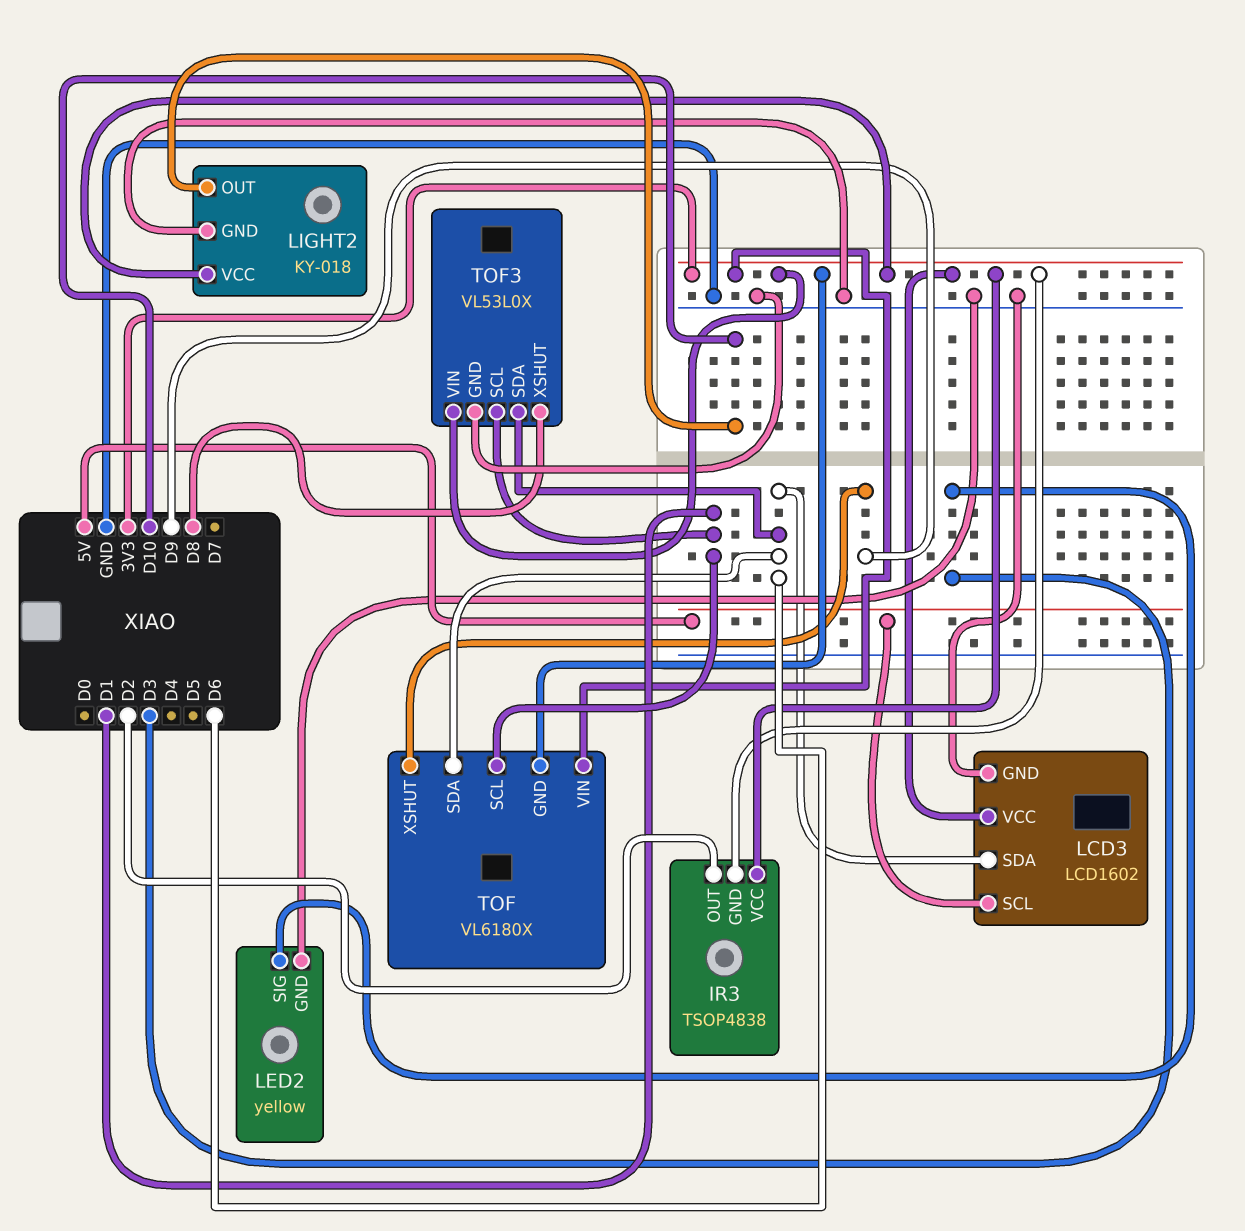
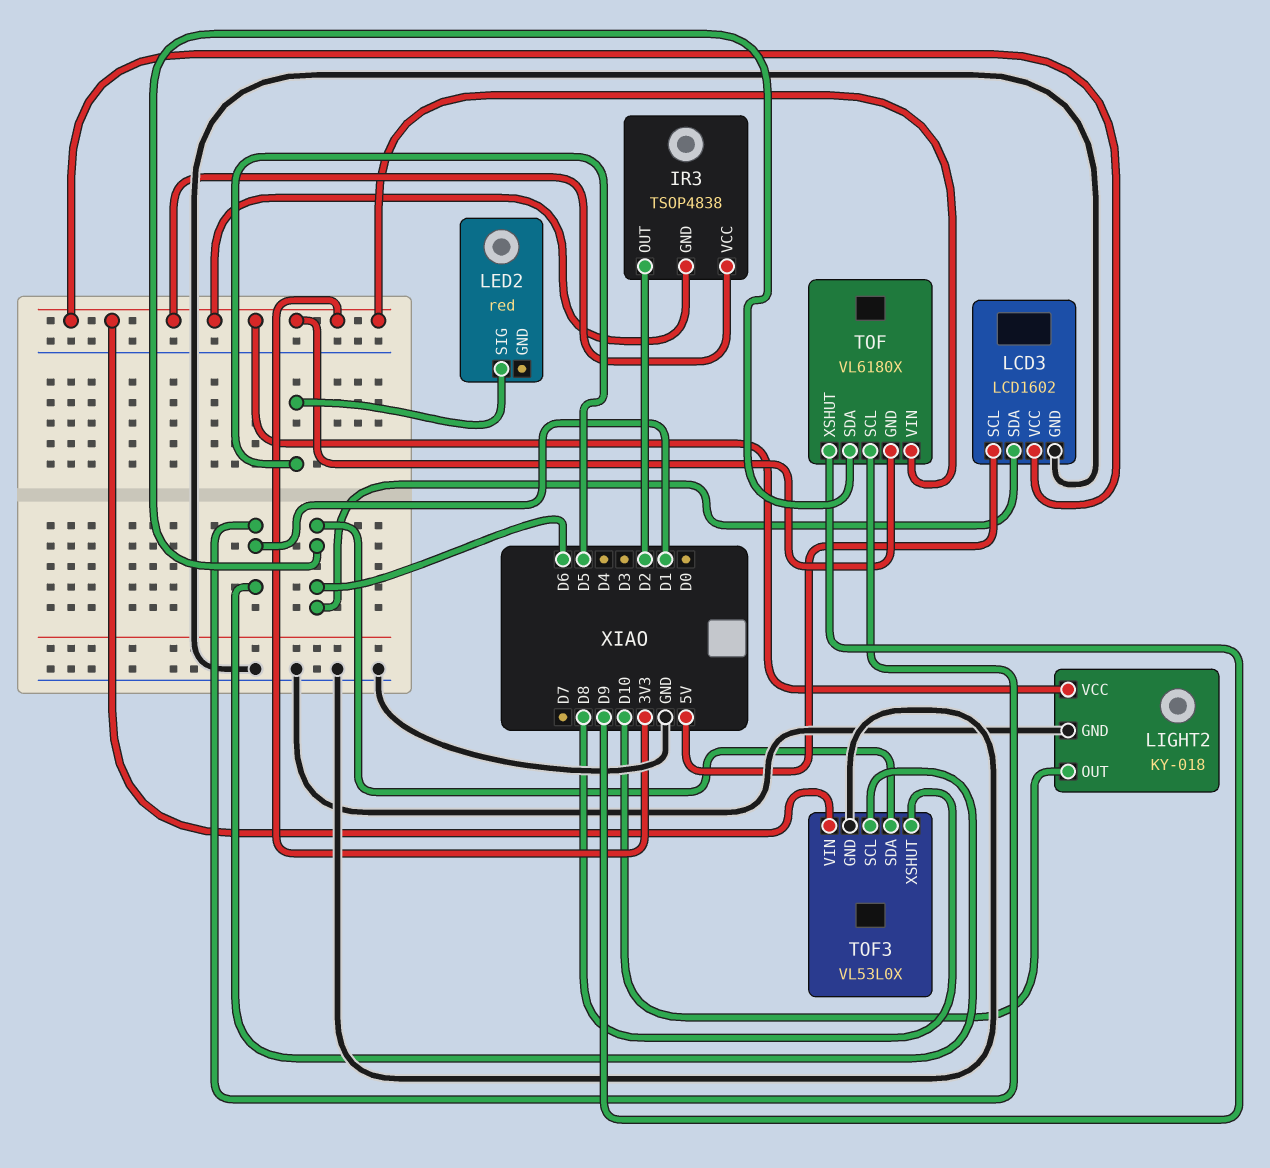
LED2: yellow -> red
LED2 pin GND: GND -> none
LED2 pin SIG: D3 -> D5

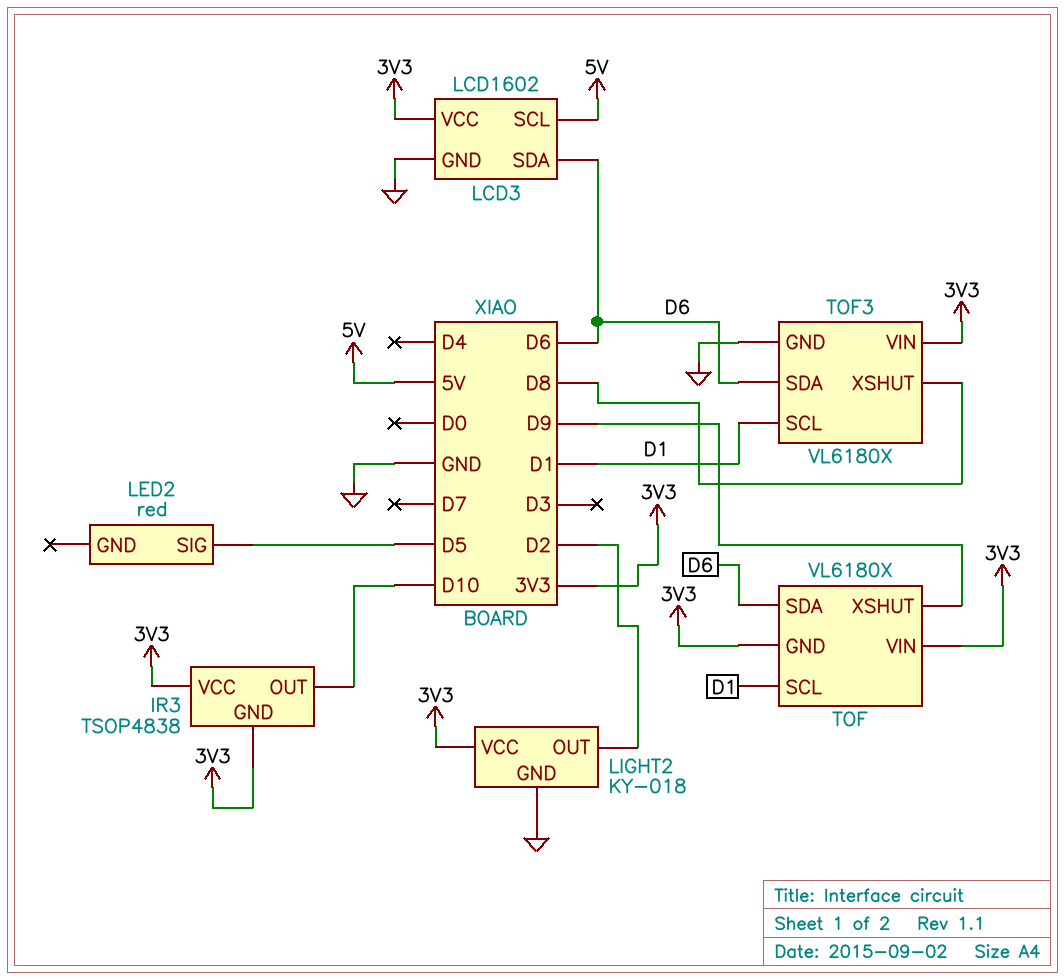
IR3 pin OUT: D2 -> D10
LIGHT2 pin OUT: D10 -> D2
TOF3: VL53L0X -> VL6180X

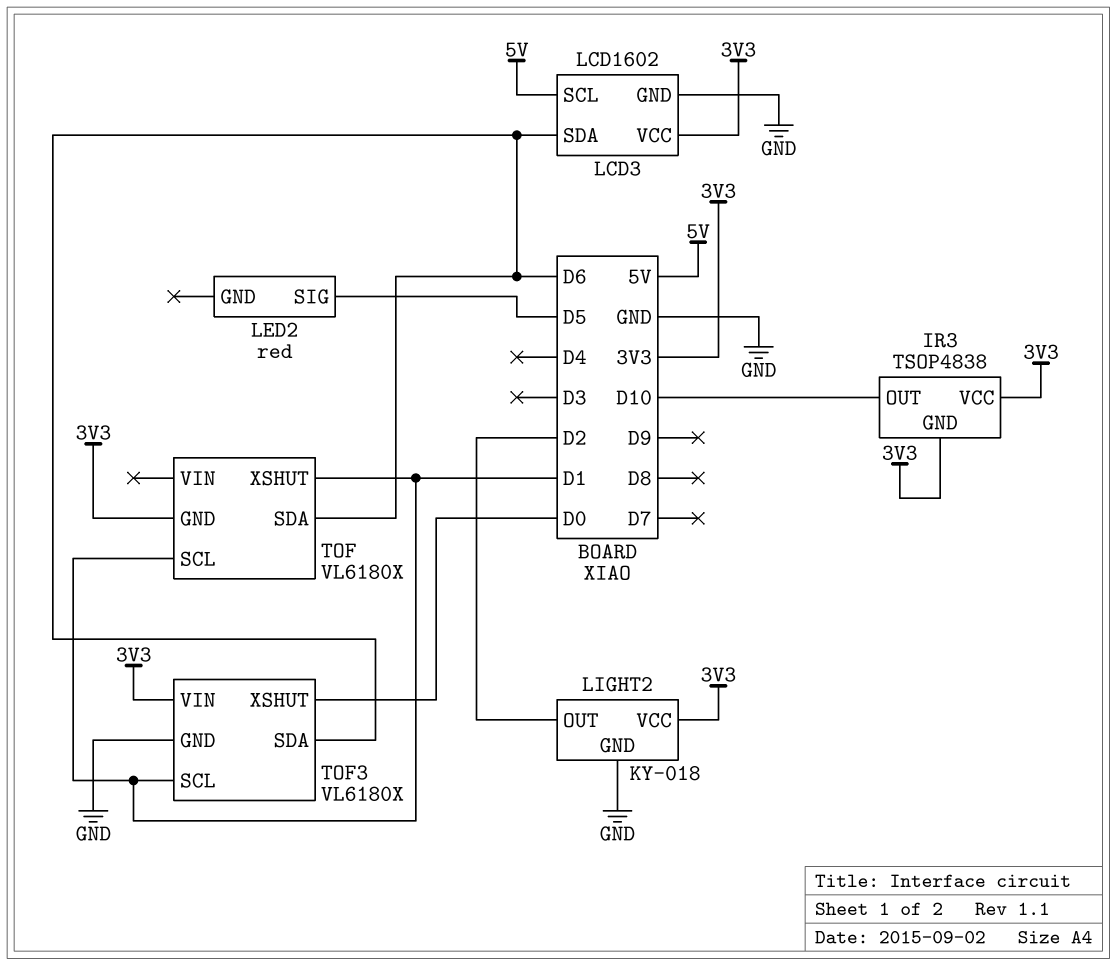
TOF pin VIN: 3V3 -> none
TOF pin XSHUT: D9 -> D1
TOF3 pin XSHUT: D8 -> D0

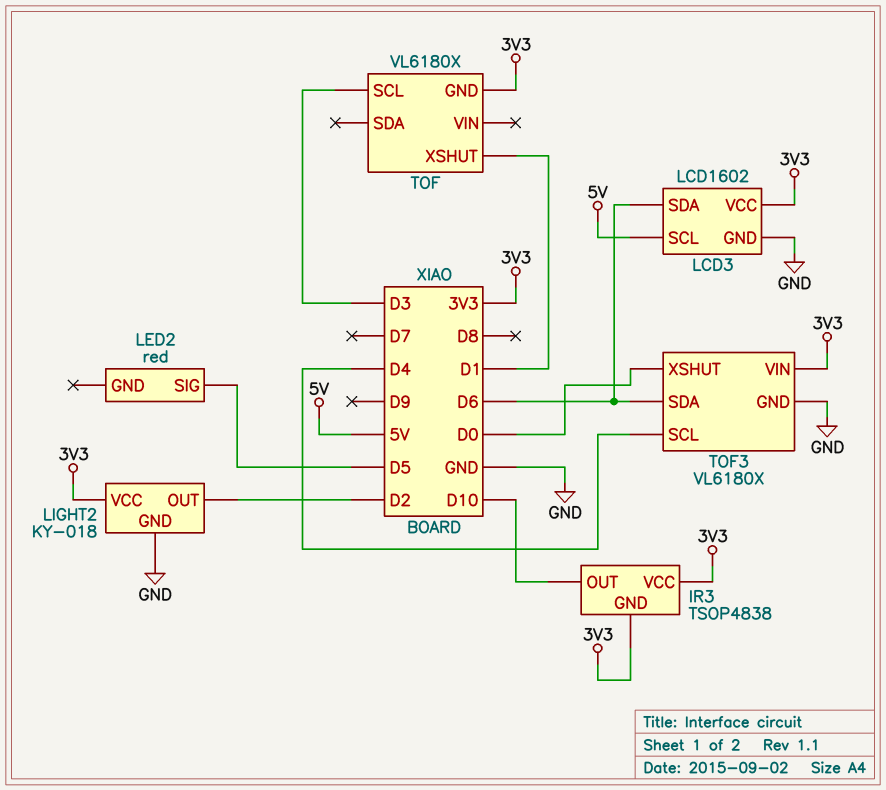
TOF pin SCL: D1 -> D3
TOF pin SDA: D6 -> none
TOF3 pin SCL: D1 -> D4

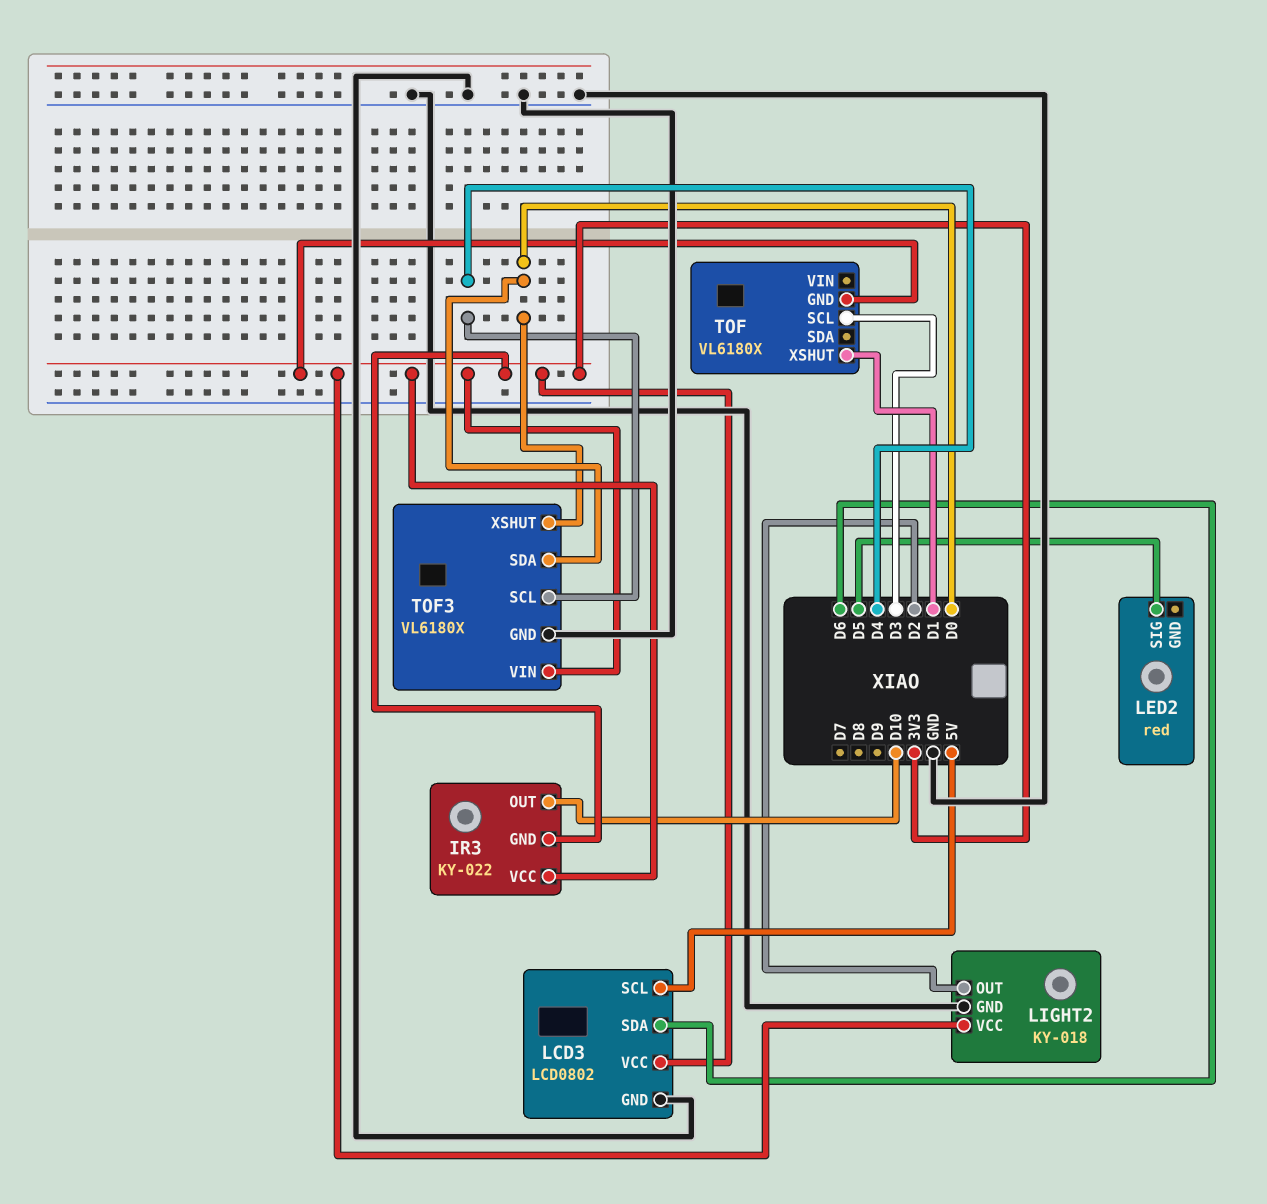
IR3: TSOP4838 -> KY-022
LCD3: LCD1602 -> LCD0802
TOF3 pin SDA: D6 -> D0

